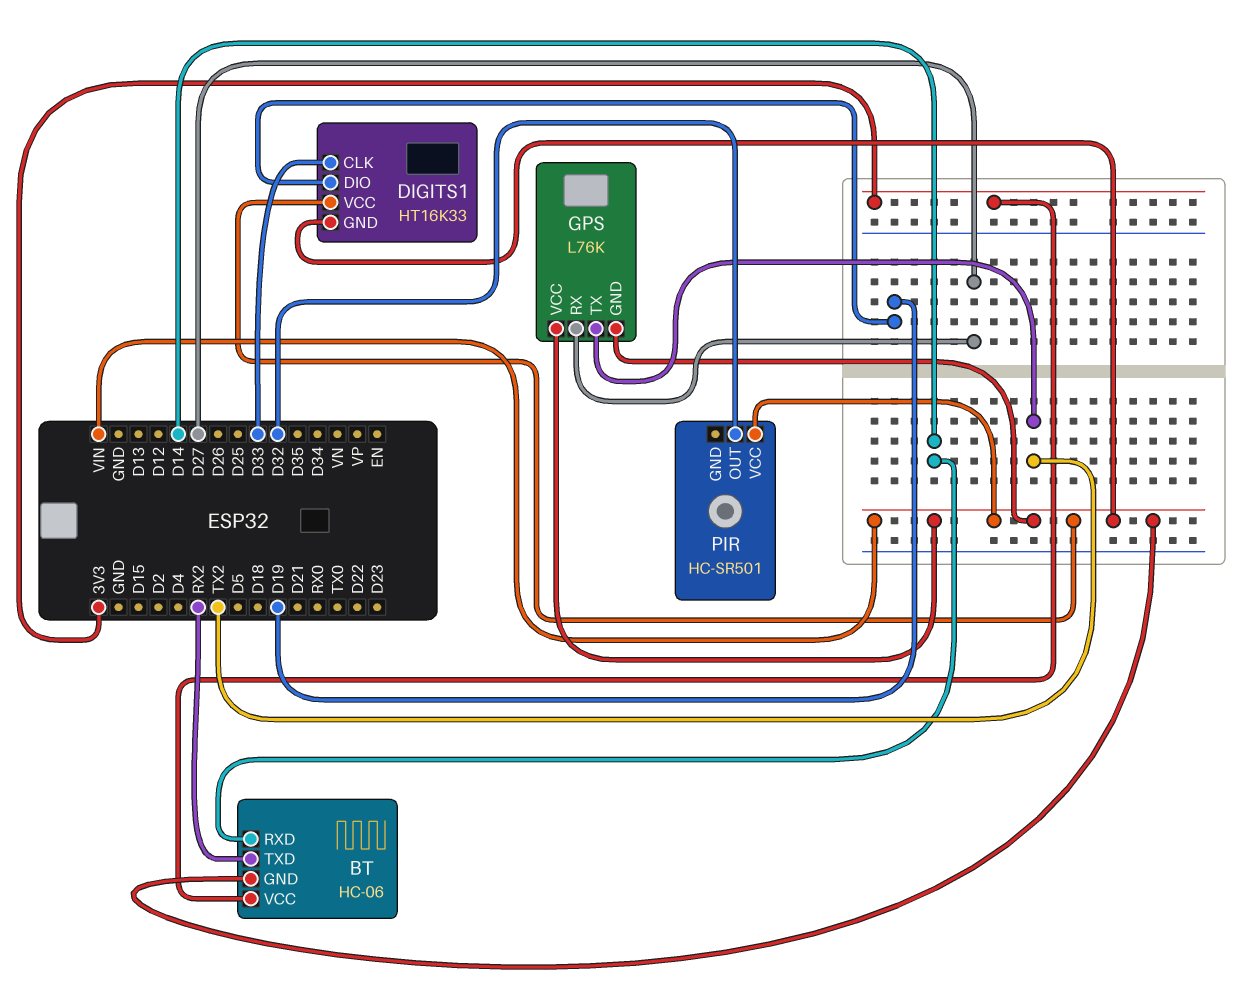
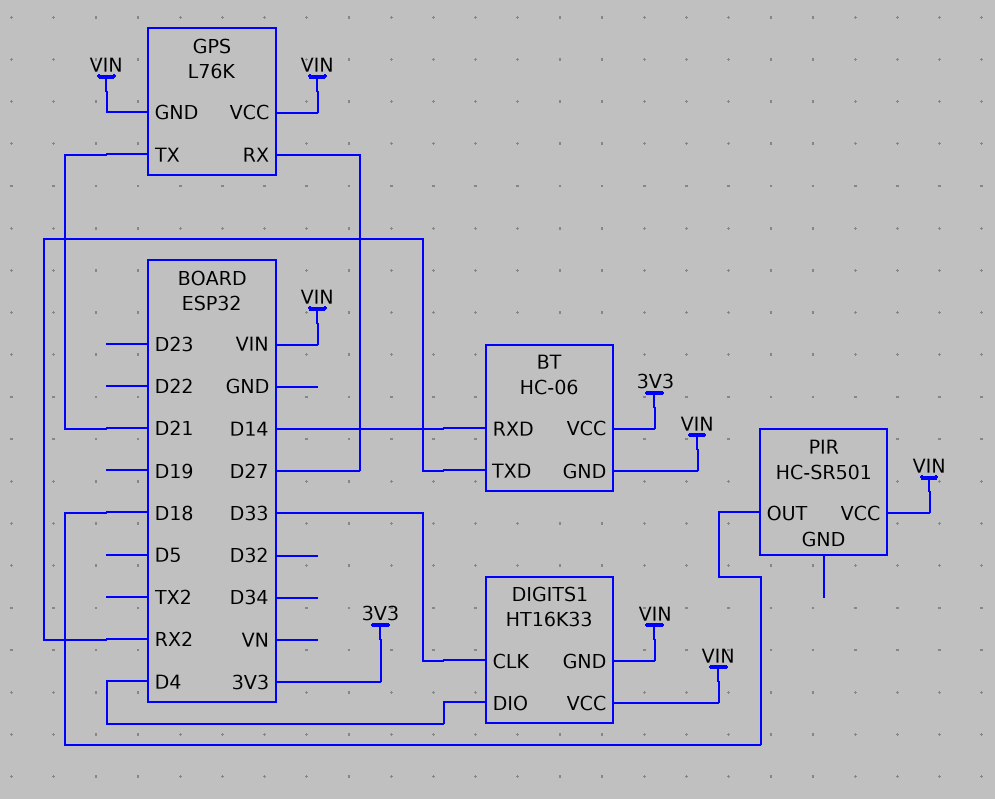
DIGITS1 pin DIO: D19 -> D4
GPS pin TX: TX2 -> D21
PIR pin OUT: D32 -> D18

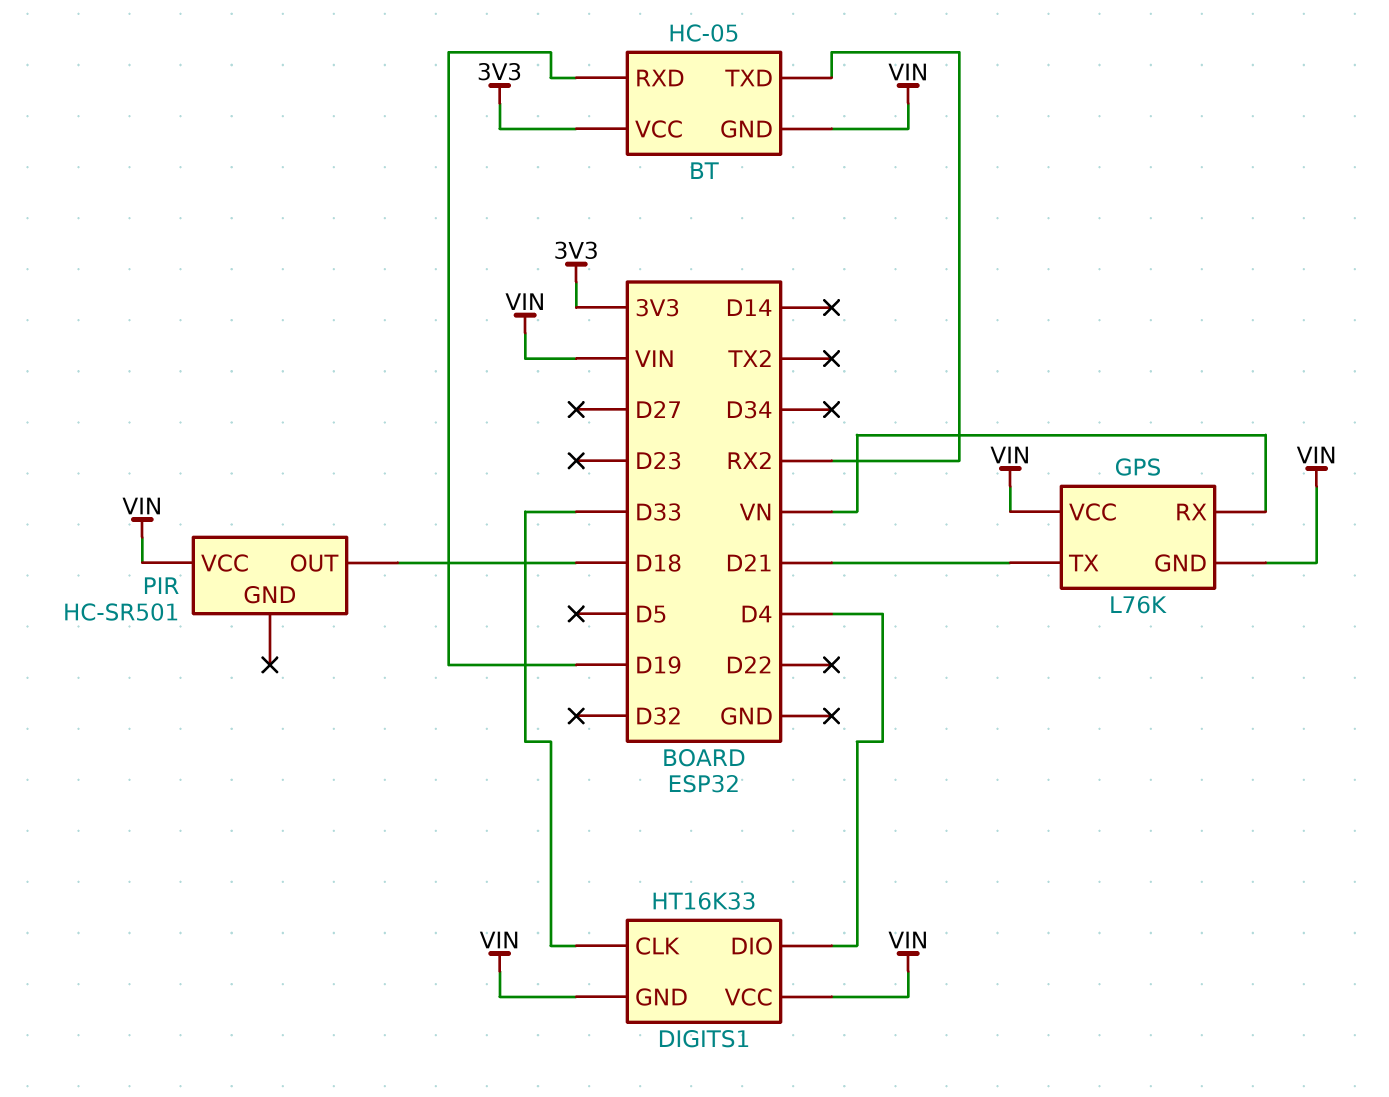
BT: HC-06 -> HC-05
BT pin RXD: D14 -> D19
GPS pin RX: D27 -> VN

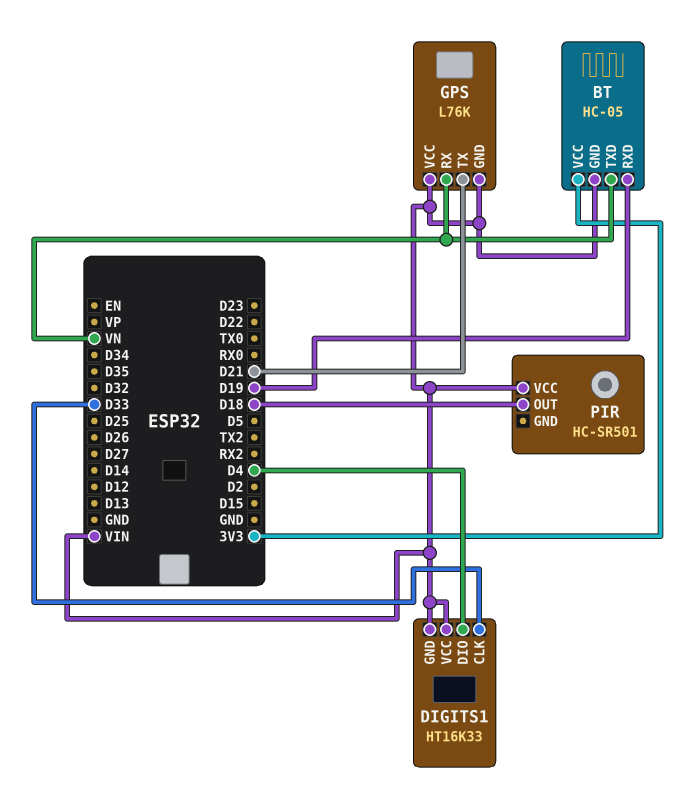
BT pin TXD: RX2 -> VN

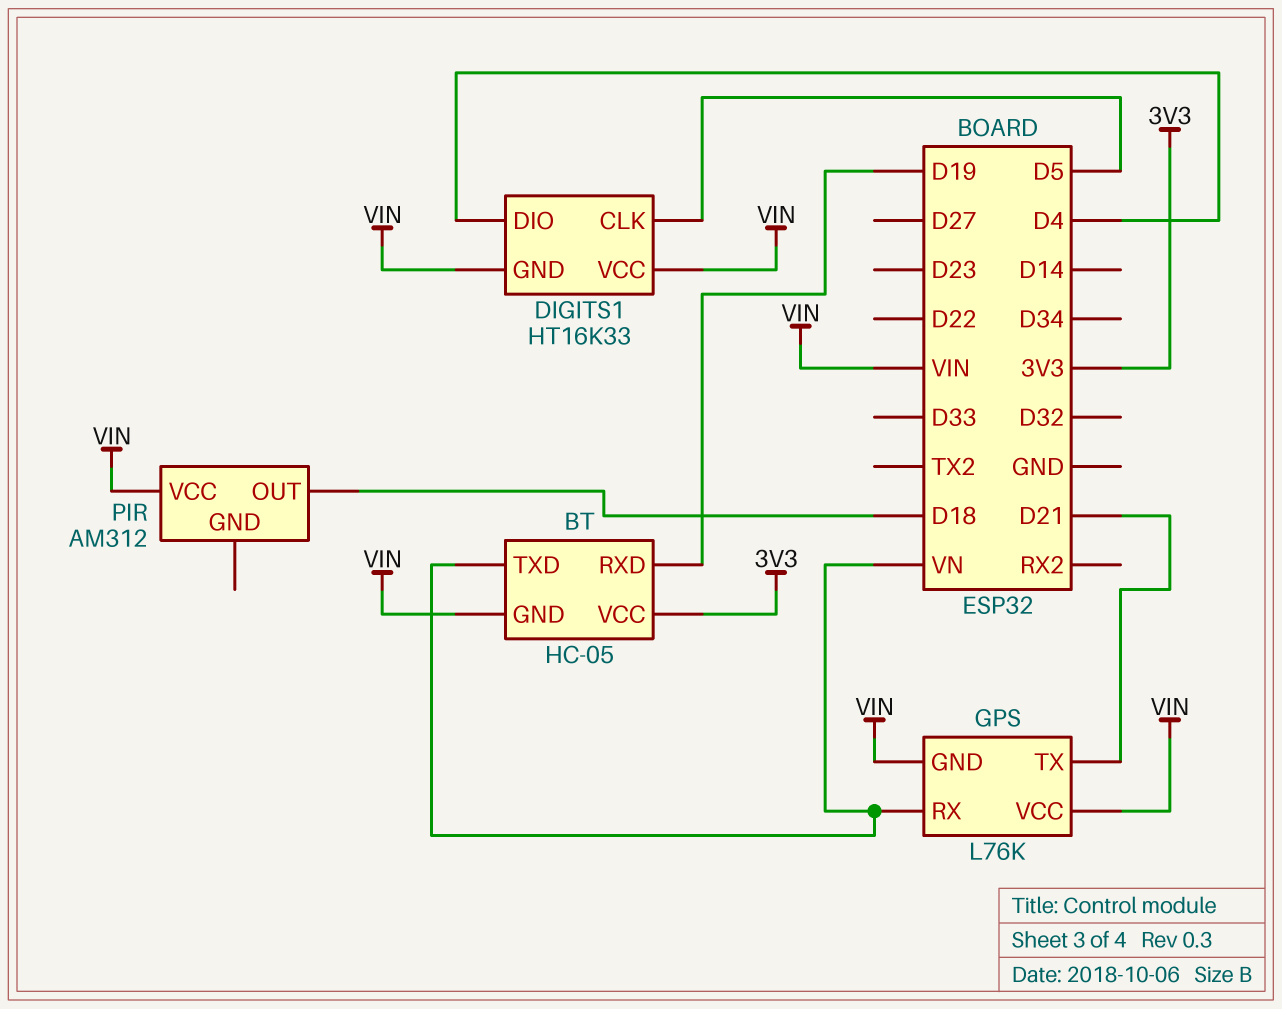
DIGITS1 pin CLK: D33 -> D5
PIR: HC-SR501 -> AM312

